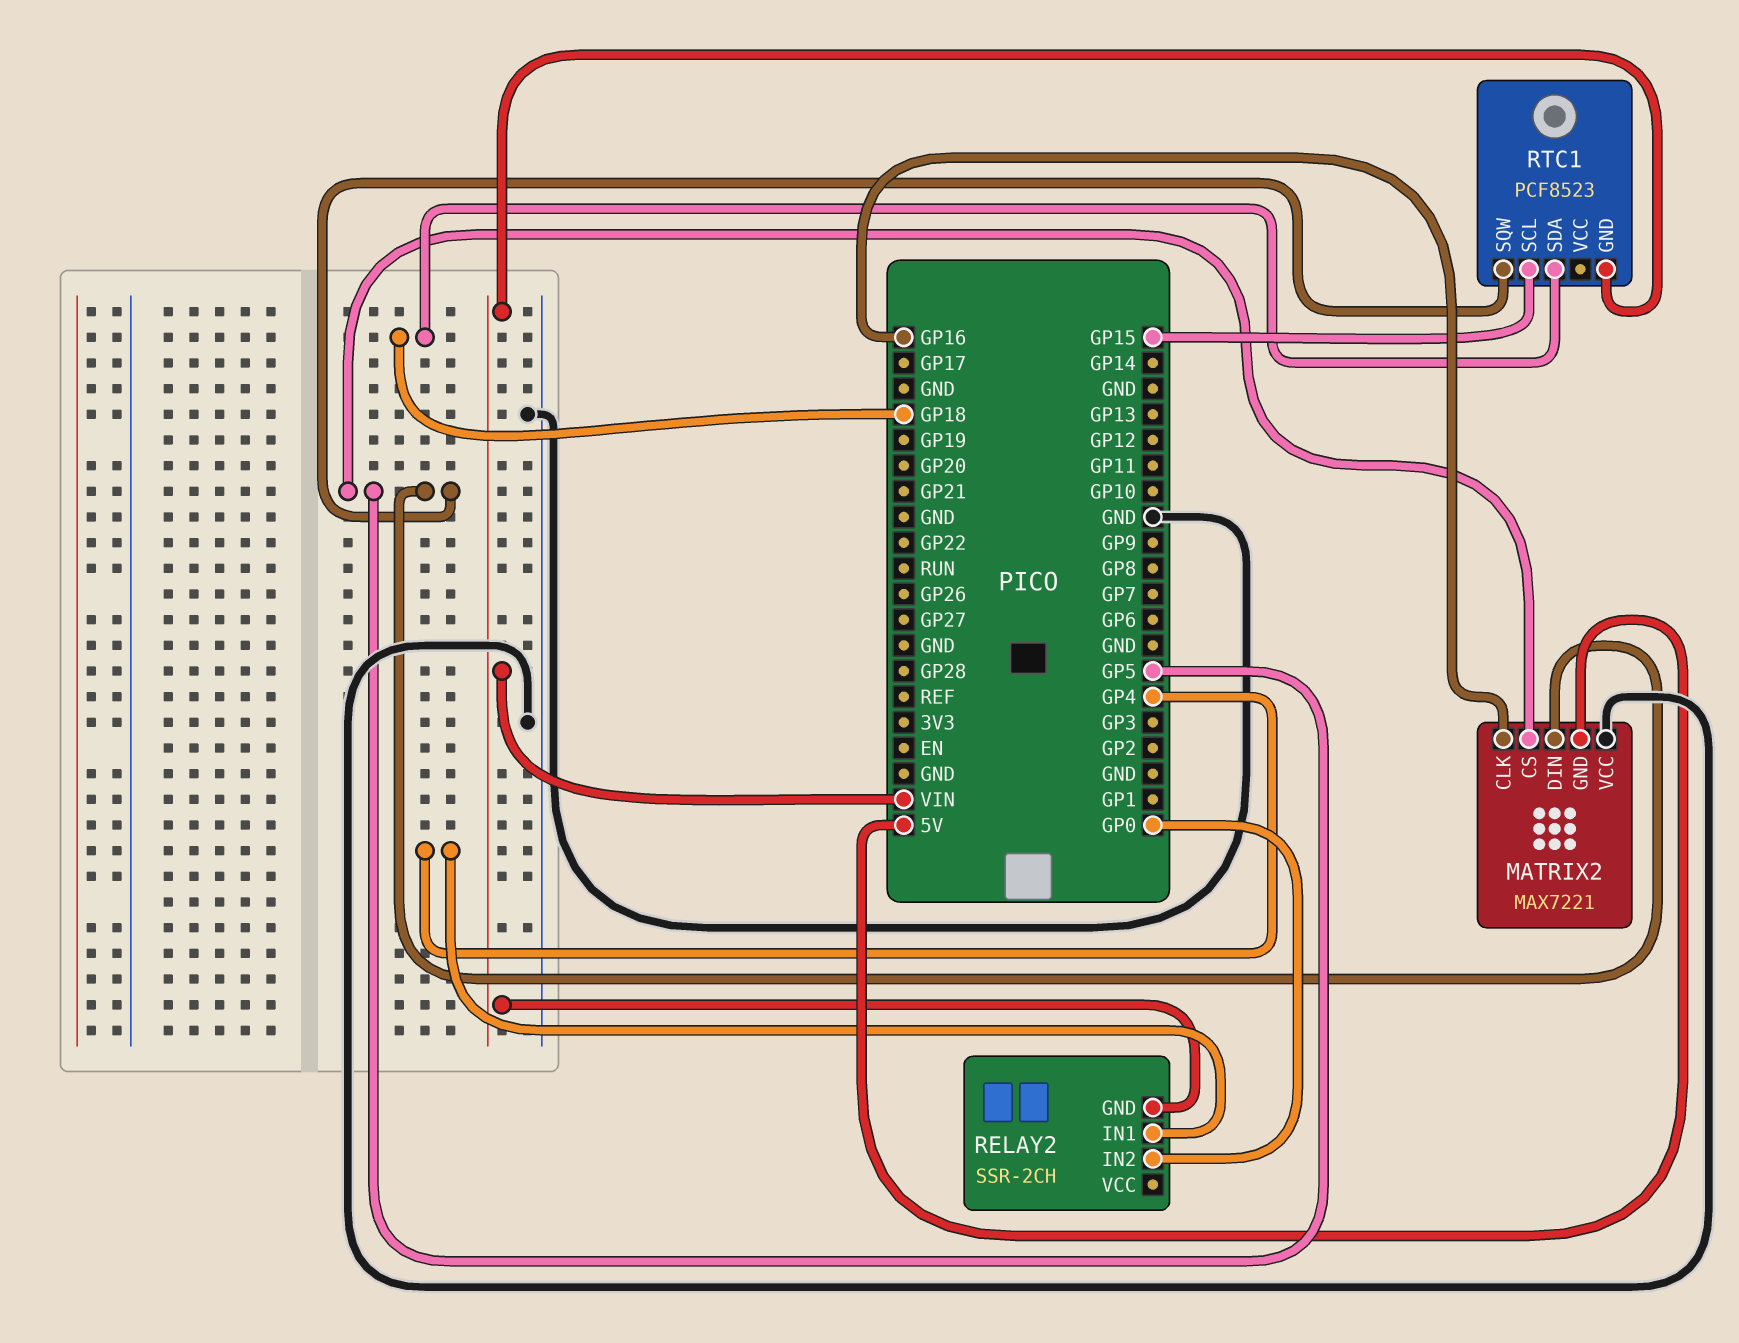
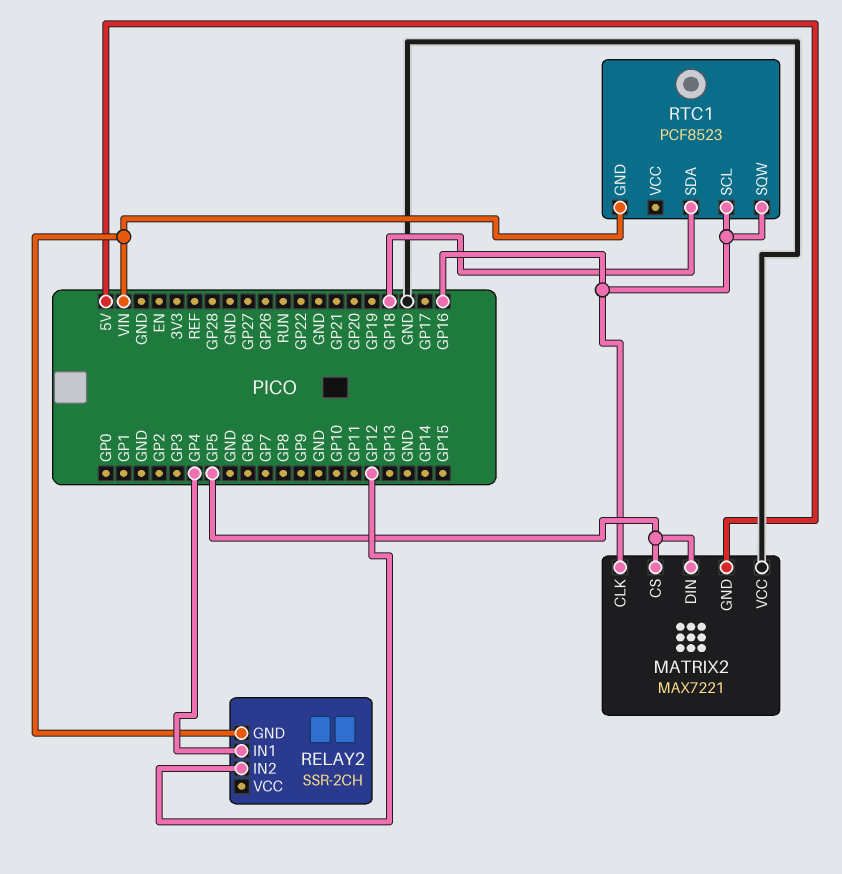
RELAY2 pin IN2: GP0 -> GP12
RTC1 pin SCL: GP15 -> GP16
RTC1 pin SQW: GP5 -> GP16

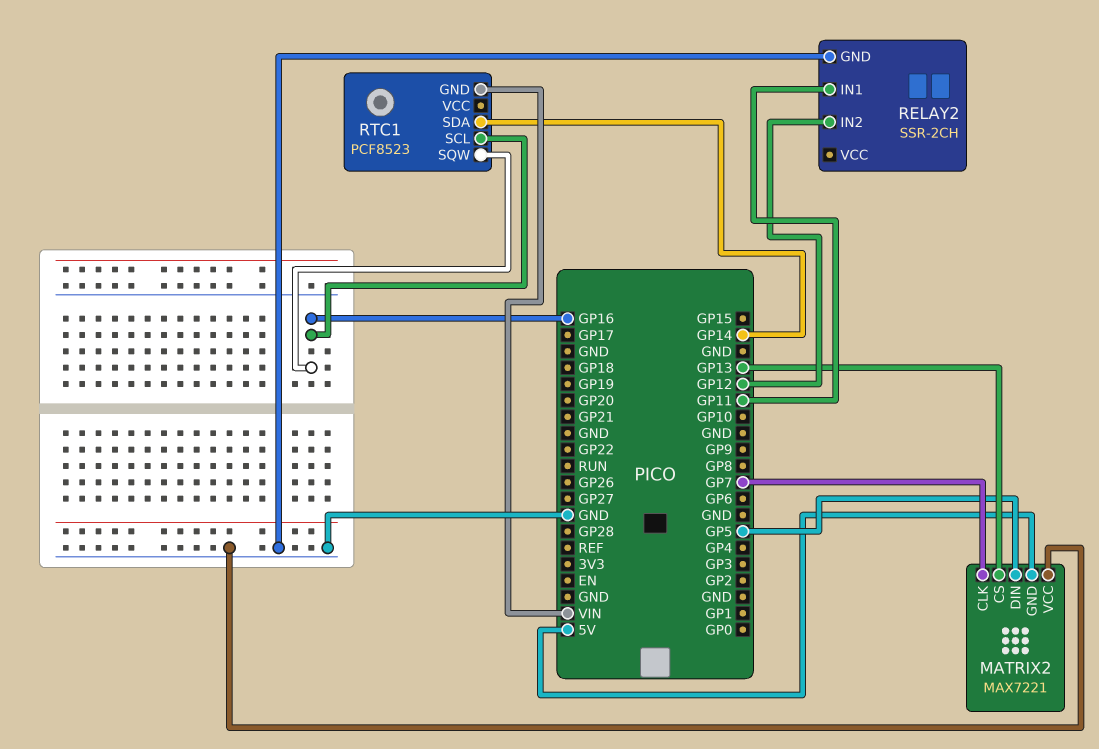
MATRIX2 pin CLK: GP16 -> GP7
MATRIX2 pin CS: GP5 -> GP13
RELAY2 pin GND: VIN -> GND
RELAY2 pin IN1: GP4 -> GP11
RTC1 pin SDA: GP18 -> GP14

